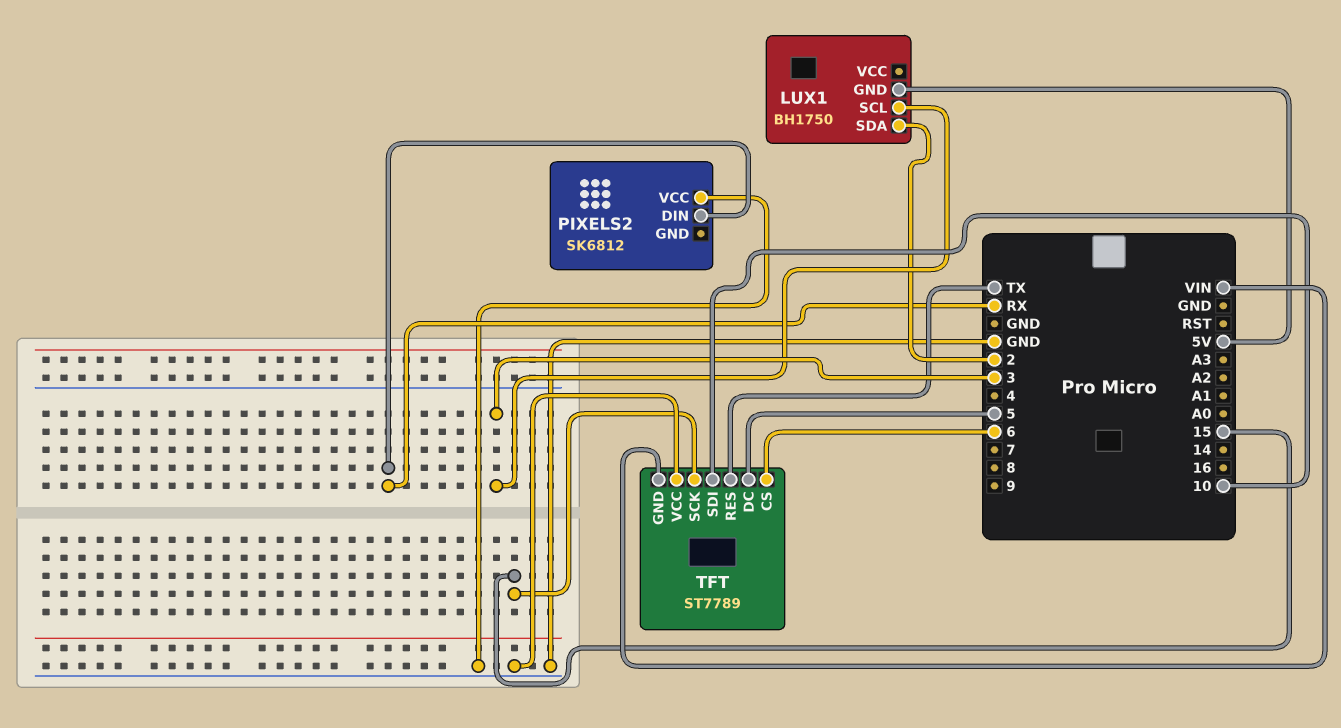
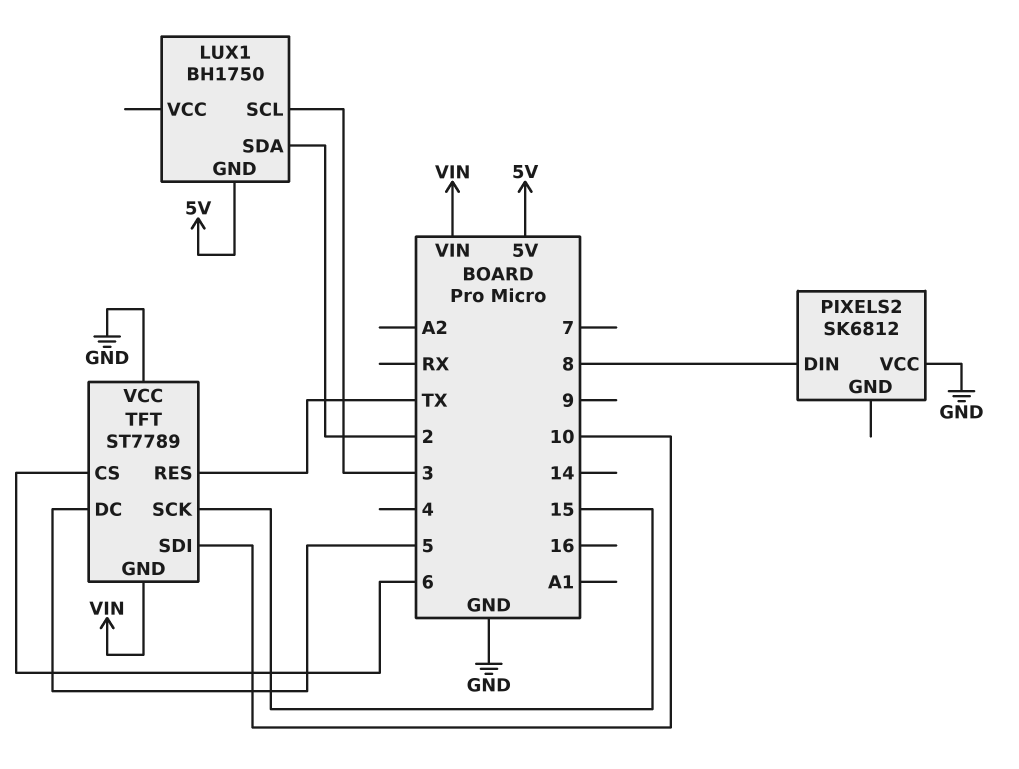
PIXELS2 pin DIN: RX -> 8

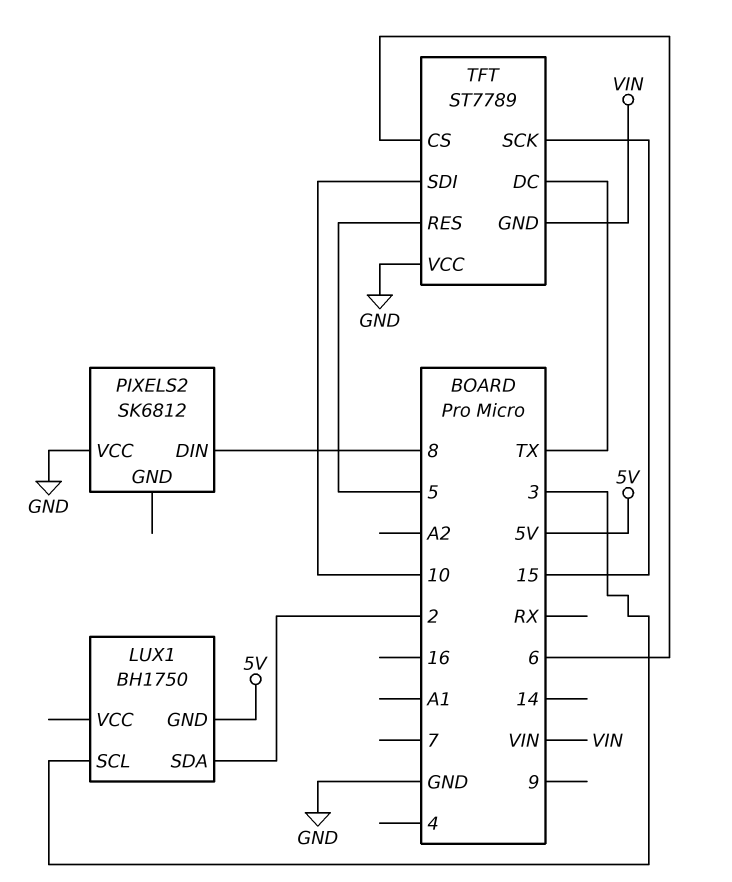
TFT pin DC: 5 -> TX
TFT pin RES: TX -> 5

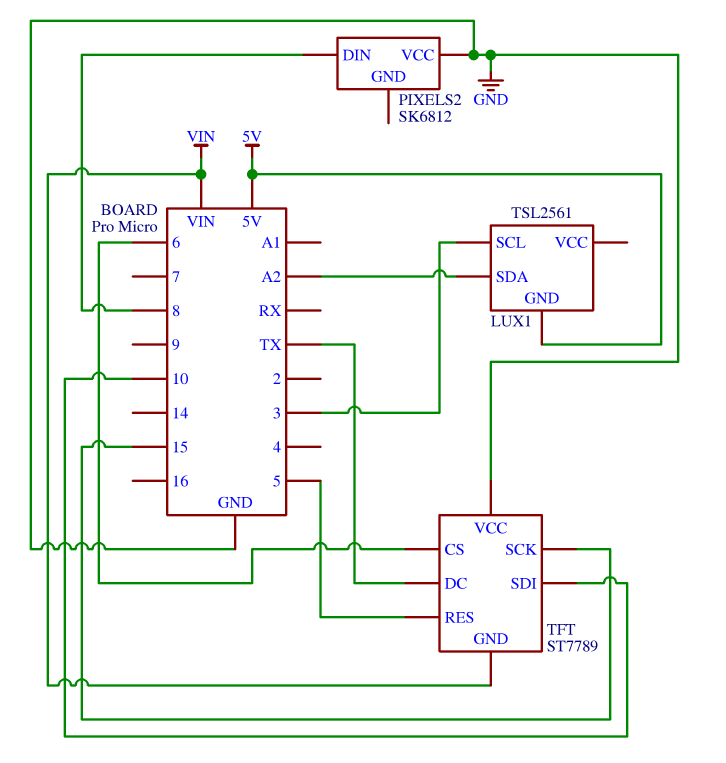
LUX1: BH1750 -> TSL2561
LUX1 pin SDA: 2 -> A2

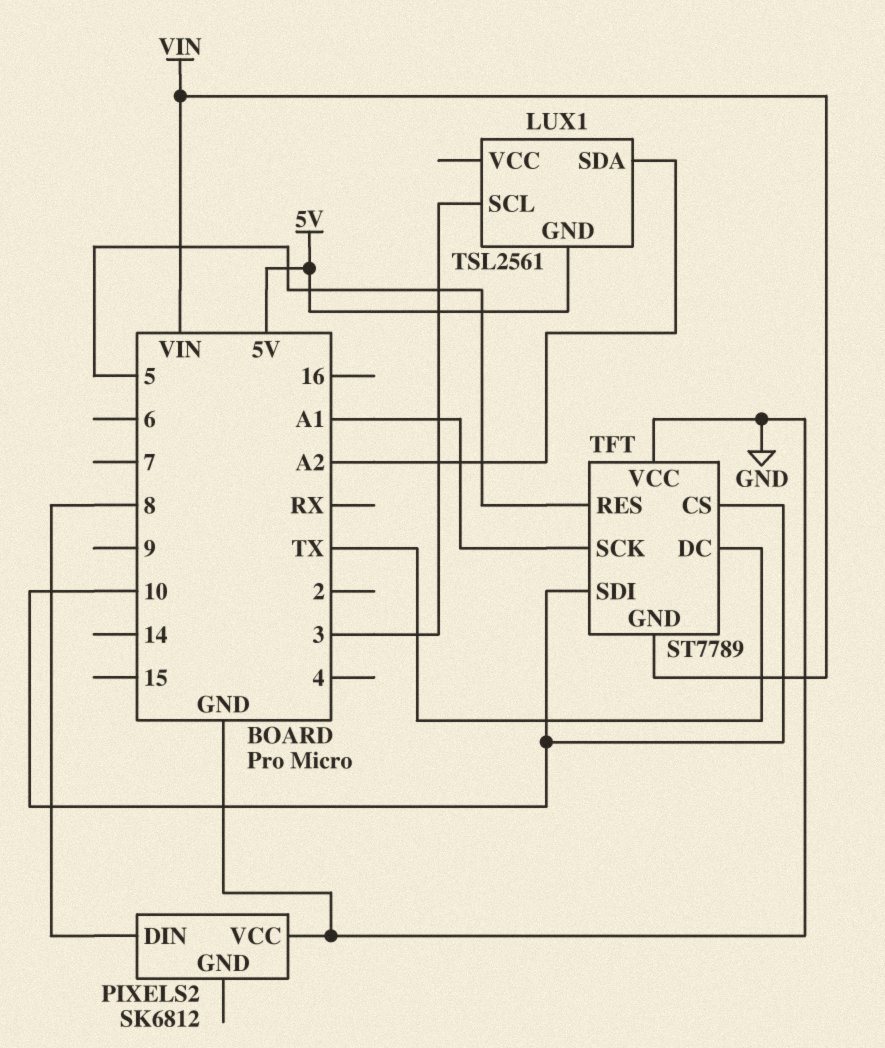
TFT pin CS: 6 -> 10
TFT pin SCK: 15 -> A1

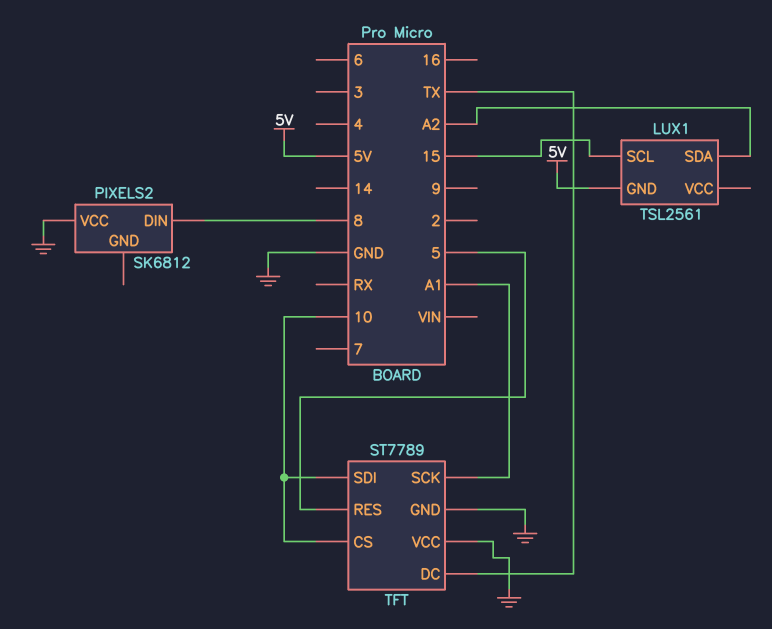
LUX1 pin SCL: 3 -> 15
TFT pin GND: VIN -> GND

